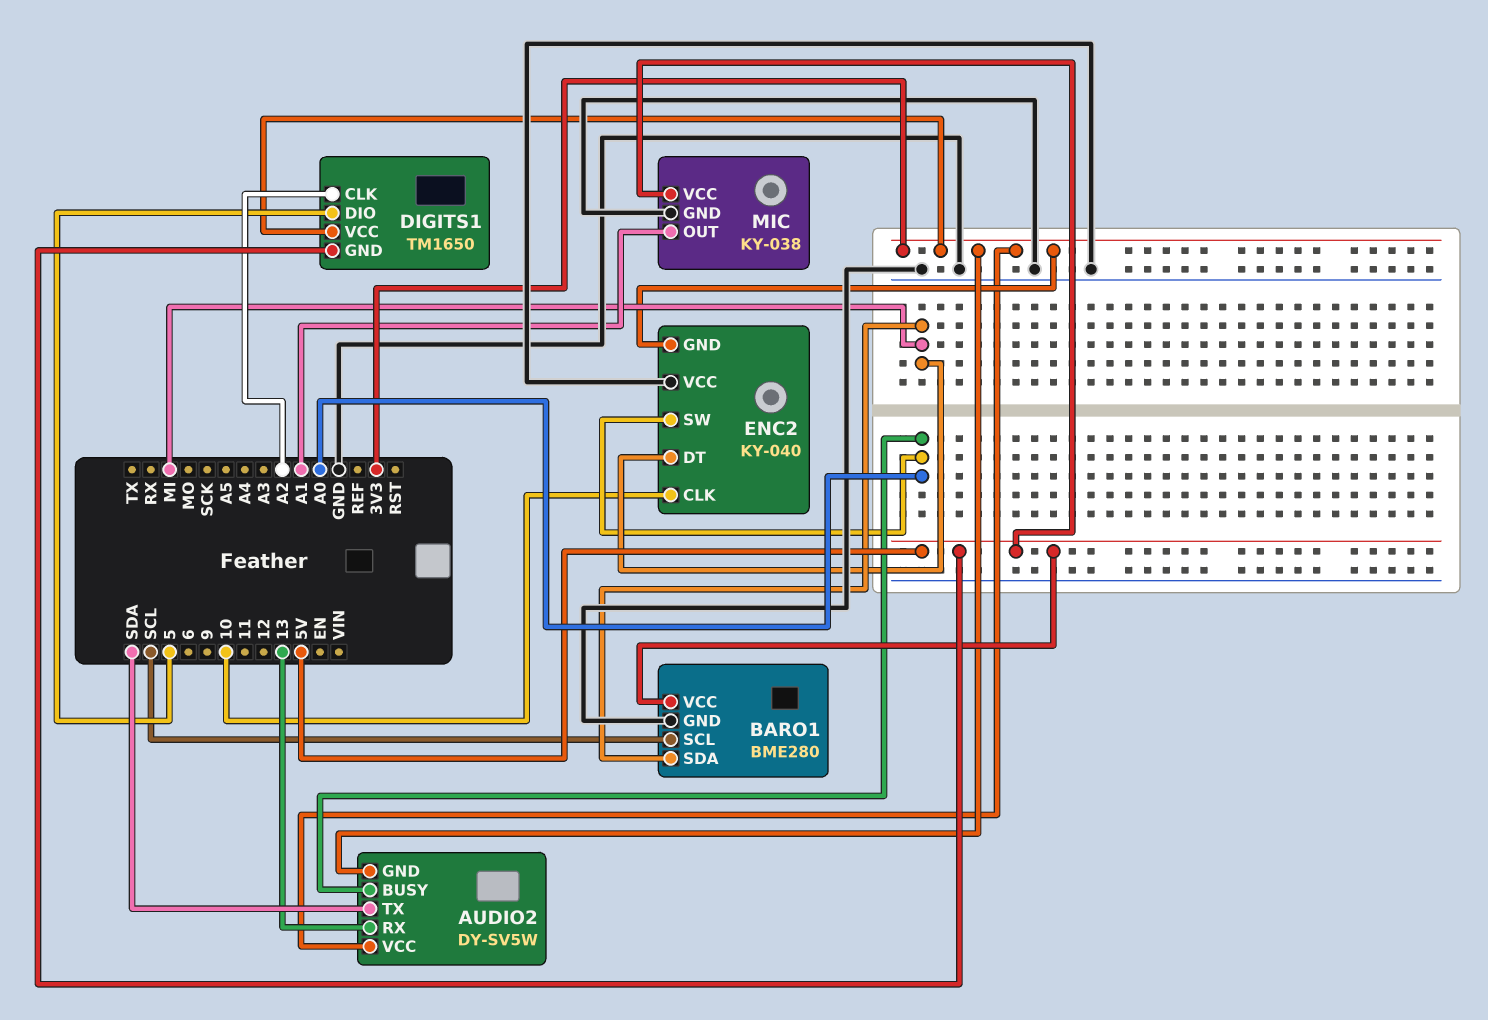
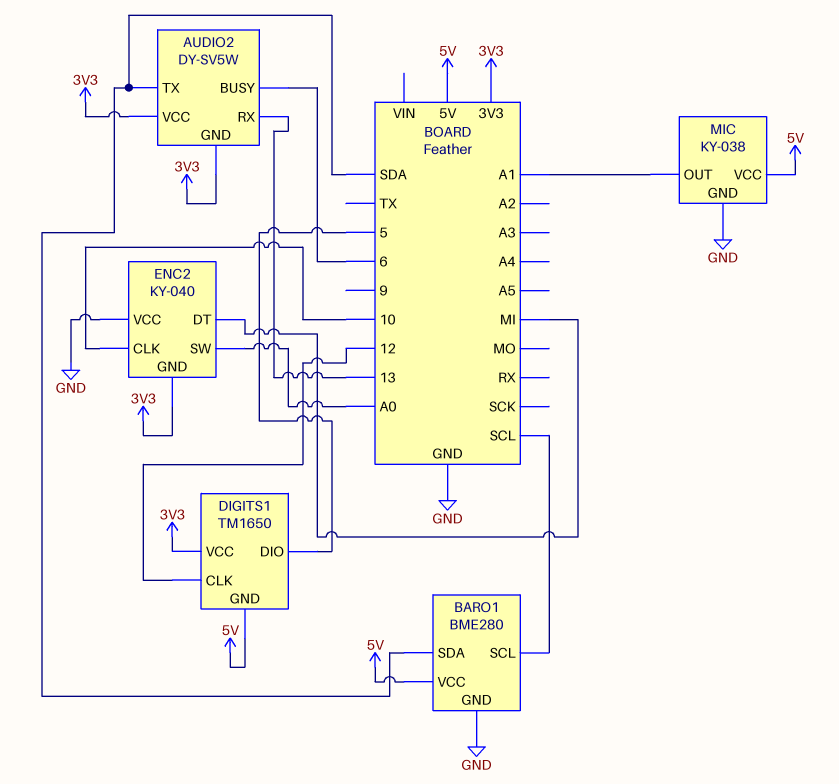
AUDIO2 pin BUSY: A0 -> 6
BARO1 pin SDA: MI -> SDA
DIGITS1 pin CLK: A2 -> 12

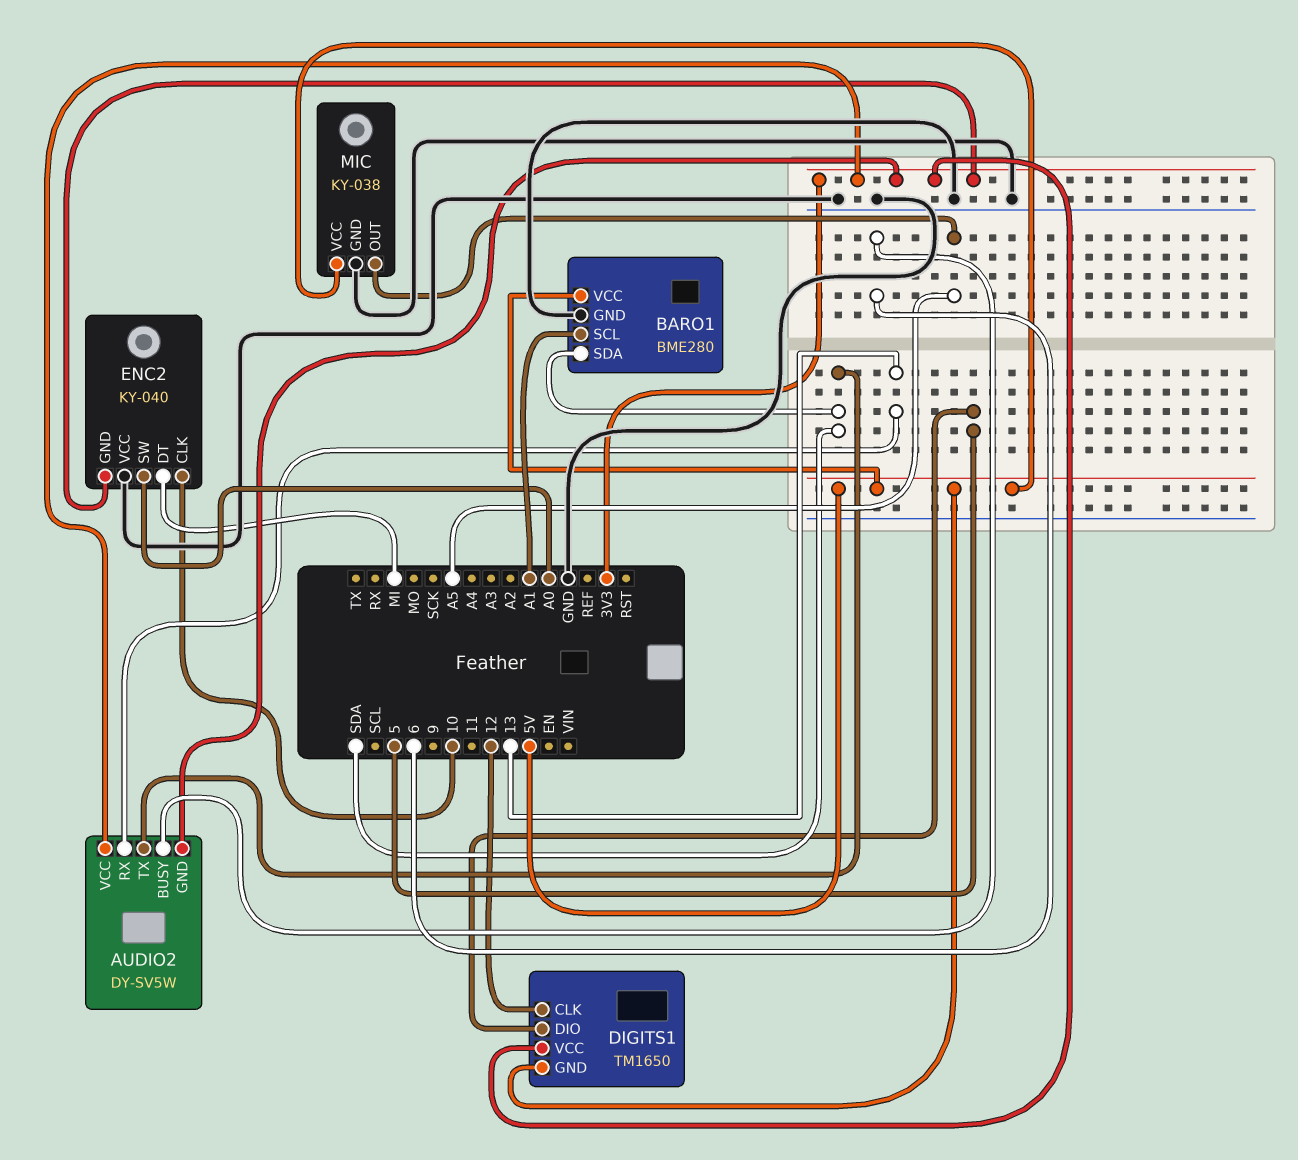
BARO1 pin SCL: SCL -> A1
MIC pin OUT: A1 -> A5

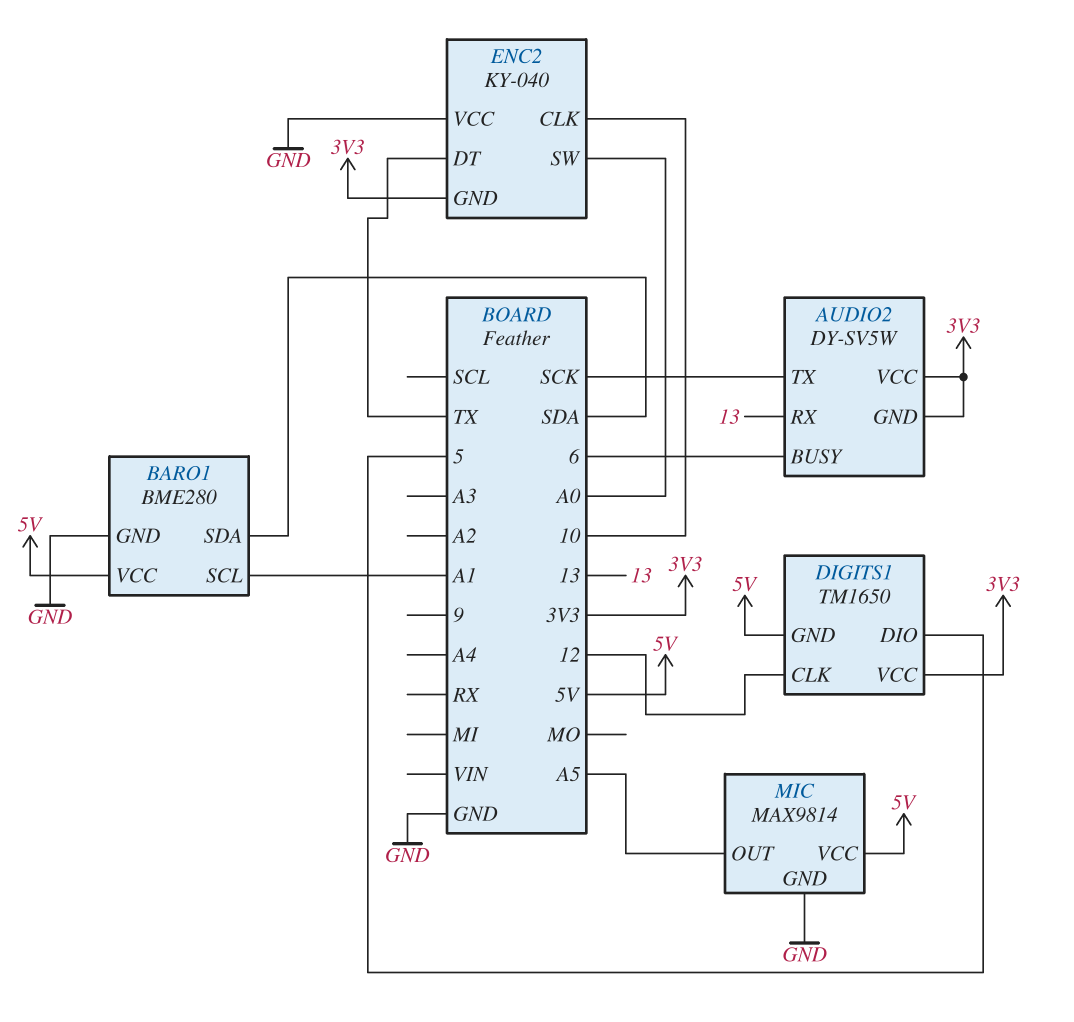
AUDIO2 pin TX: SDA -> SCK
ENC2 pin DT: MI -> TX
MIC: KY-038 -> MAX9814

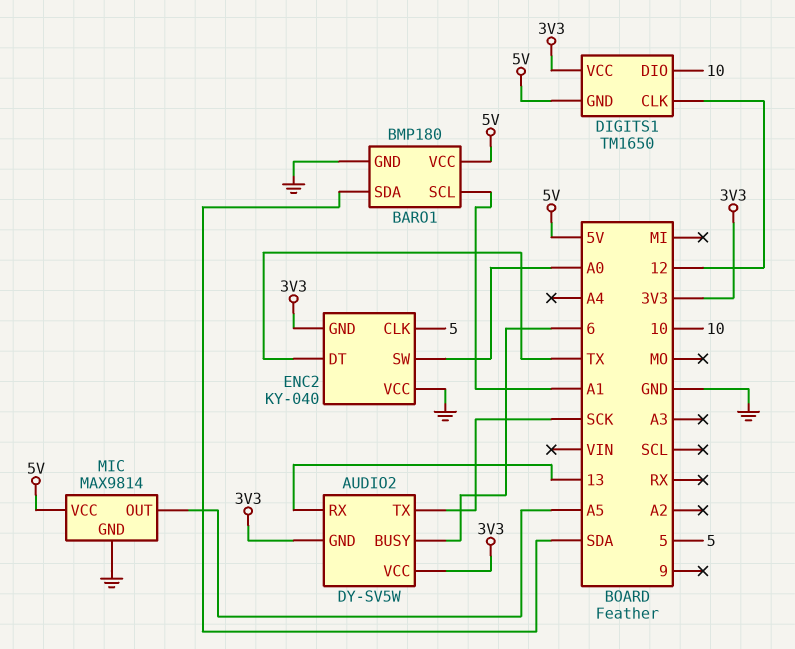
BARO1: BME280 -> BMP180
DIGITS1 pin DIO: 5 -> 10
ENC2 pin CLK: 10 -> 5

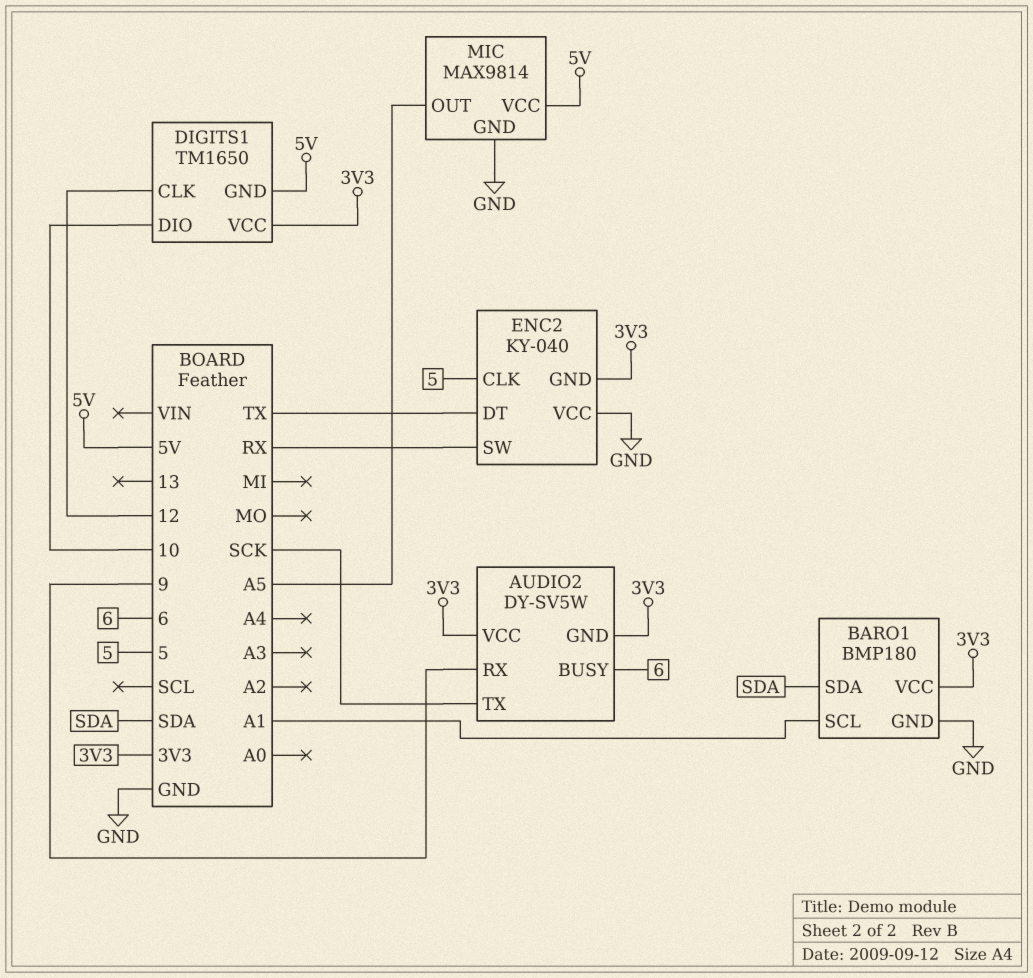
AUDIO2 pin RX: 13 -> 9
BARO1 pin VCC: 5V -> 3V3
ENC2 pin SW: A0 -> RX

